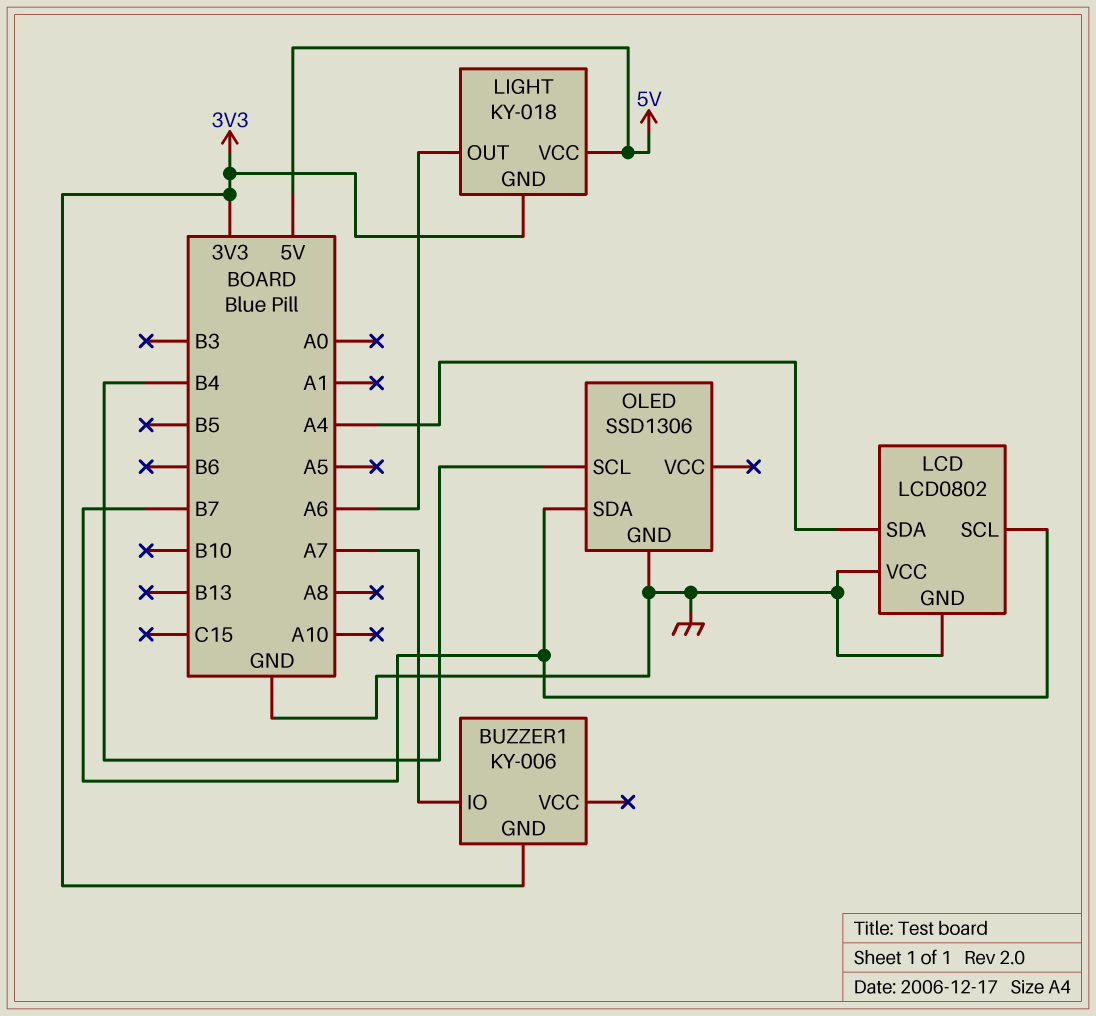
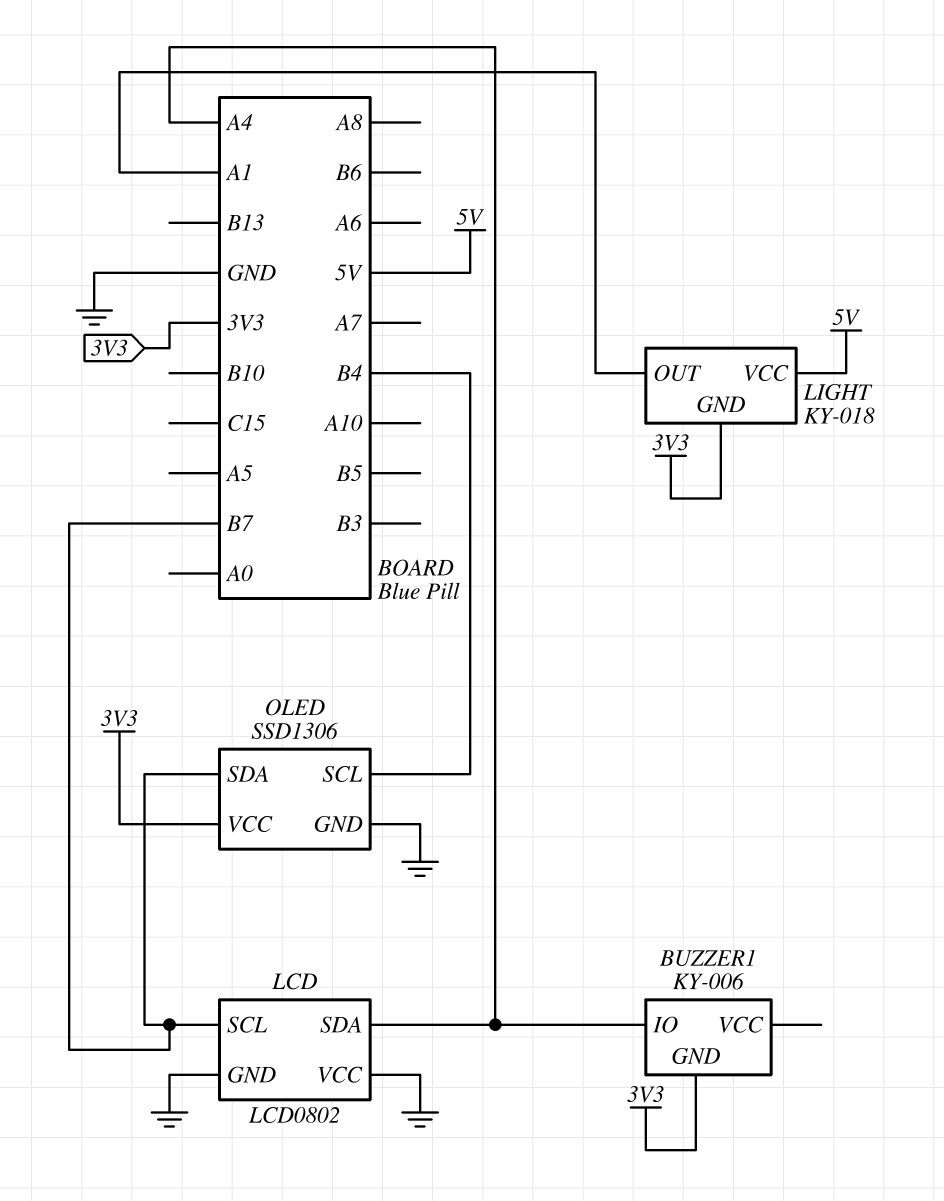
BUZZER1 pin IO: A7 -> A4
LIGHT pin OUT: A6 -> A1
OLED pin VCC: none -> 3V3

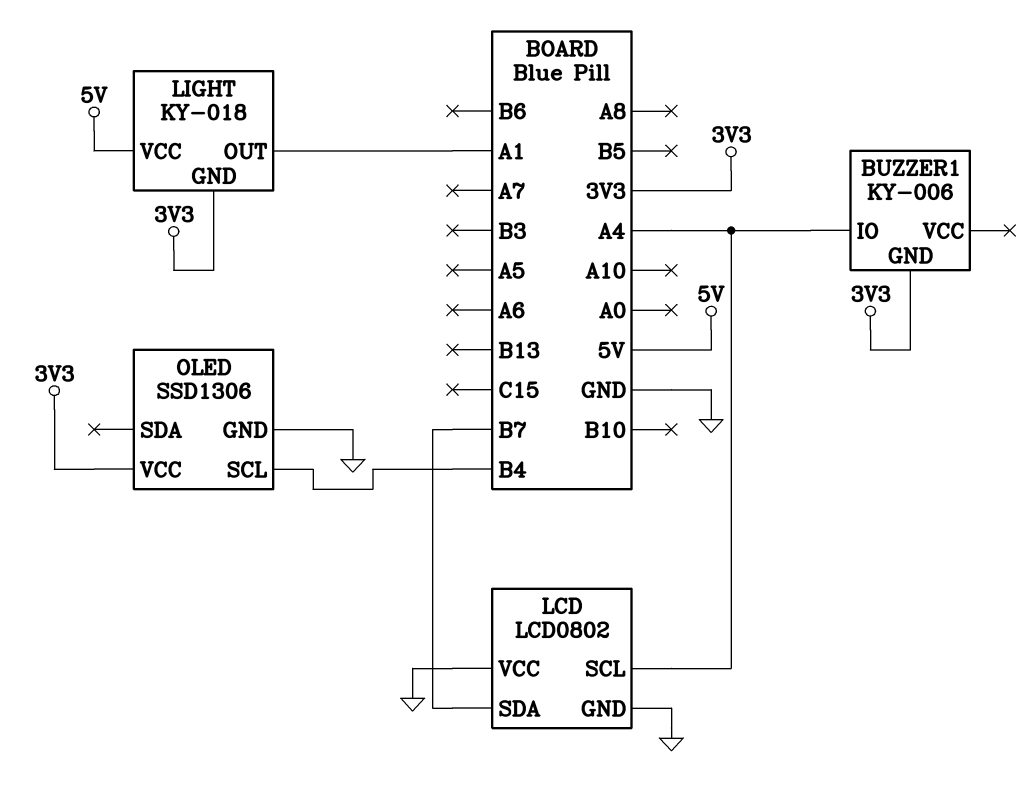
LCD pin SCL: B7 -> A4
LCD pin SDA: A4 -> B7
OLED pin SDA: B7 -> none

